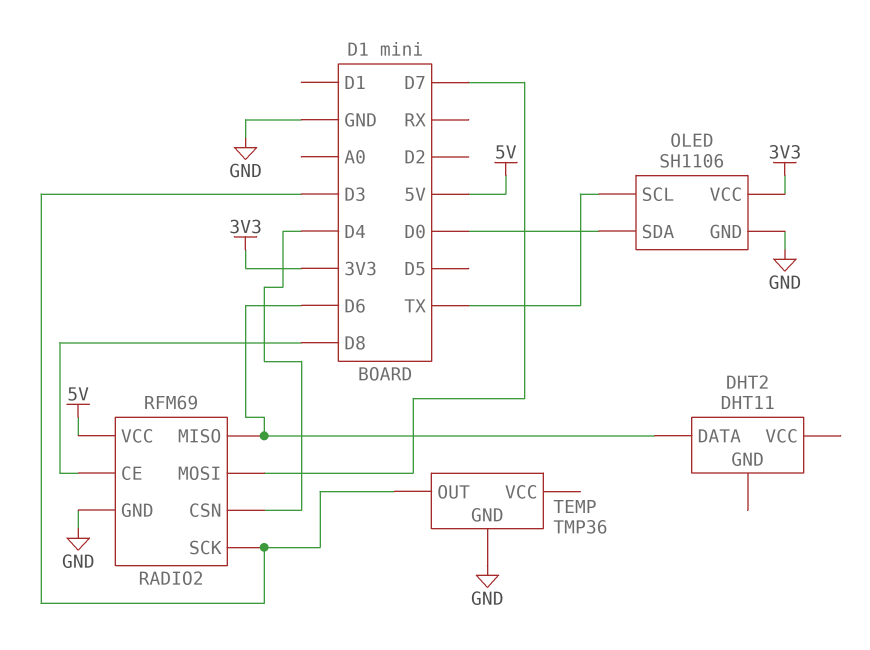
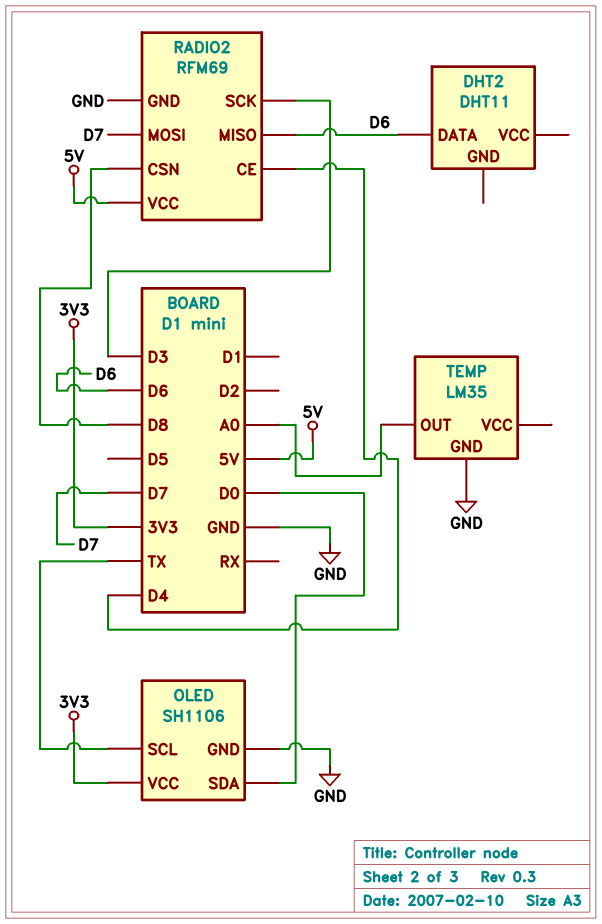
RADIO2 pin CE: D8 -> D4
RADIO2 pin CSN: D4 -> D8
TEMP: TMP36 -> LM35
TEMP pin OUT: D3 -> A0

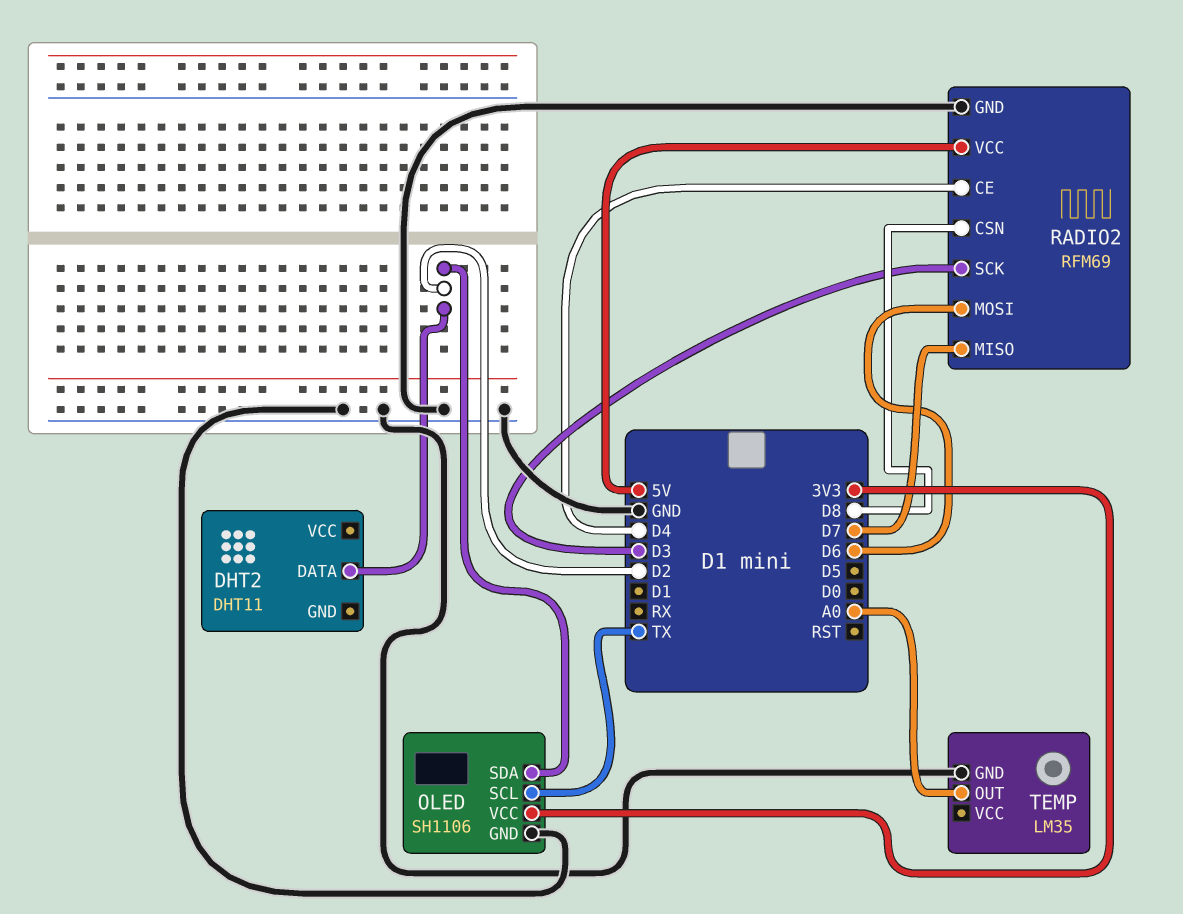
DHT2 pin DATA: D6 -> D2
OLED pin SDA: D0 -> D2
RADIO2 pin MISO: D6 -> D7
RADIO2 pin MOSI: D7 -> D6

